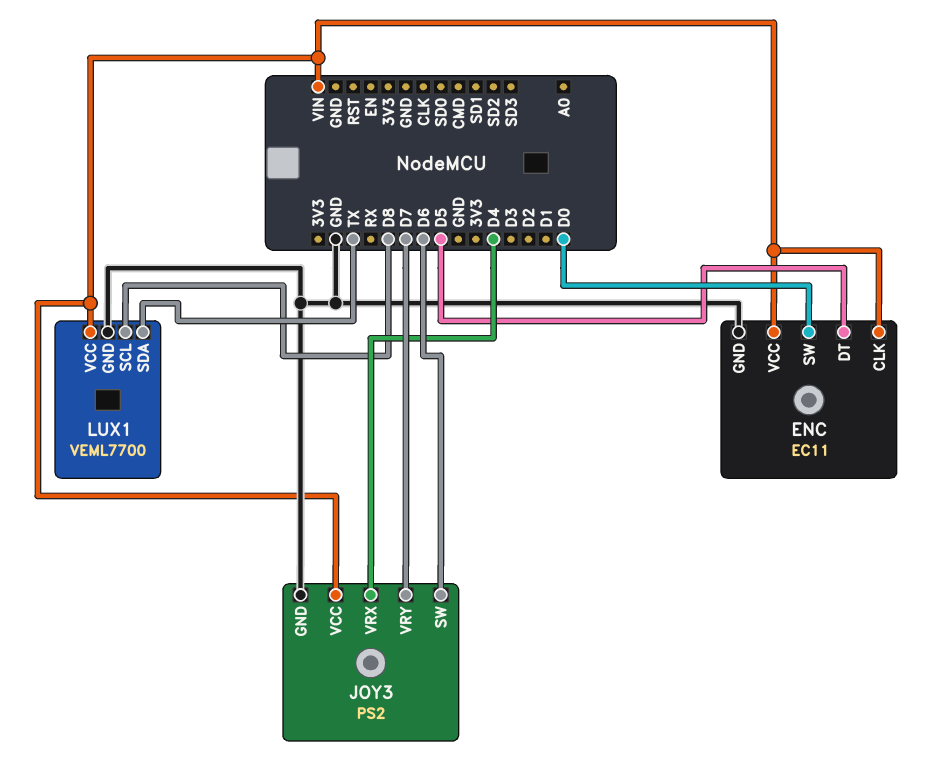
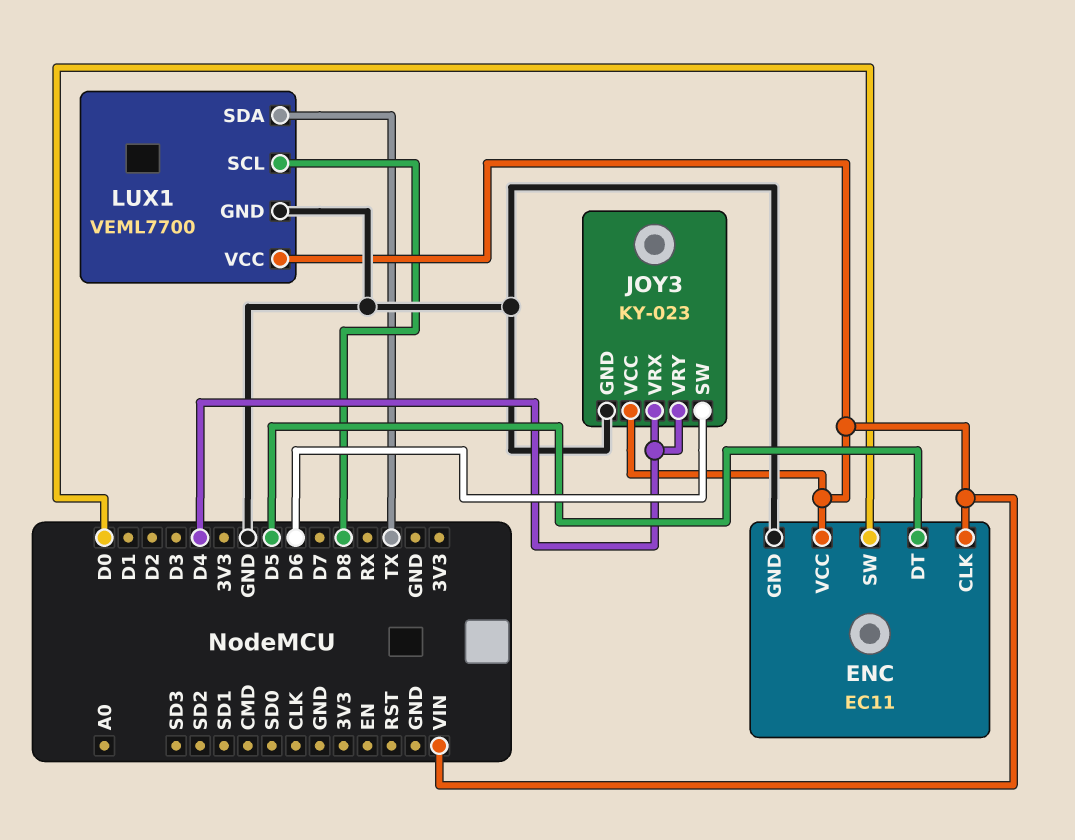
JOY3: PS2 -> KY-023
JOY3 pin VRY: D7 -> D4

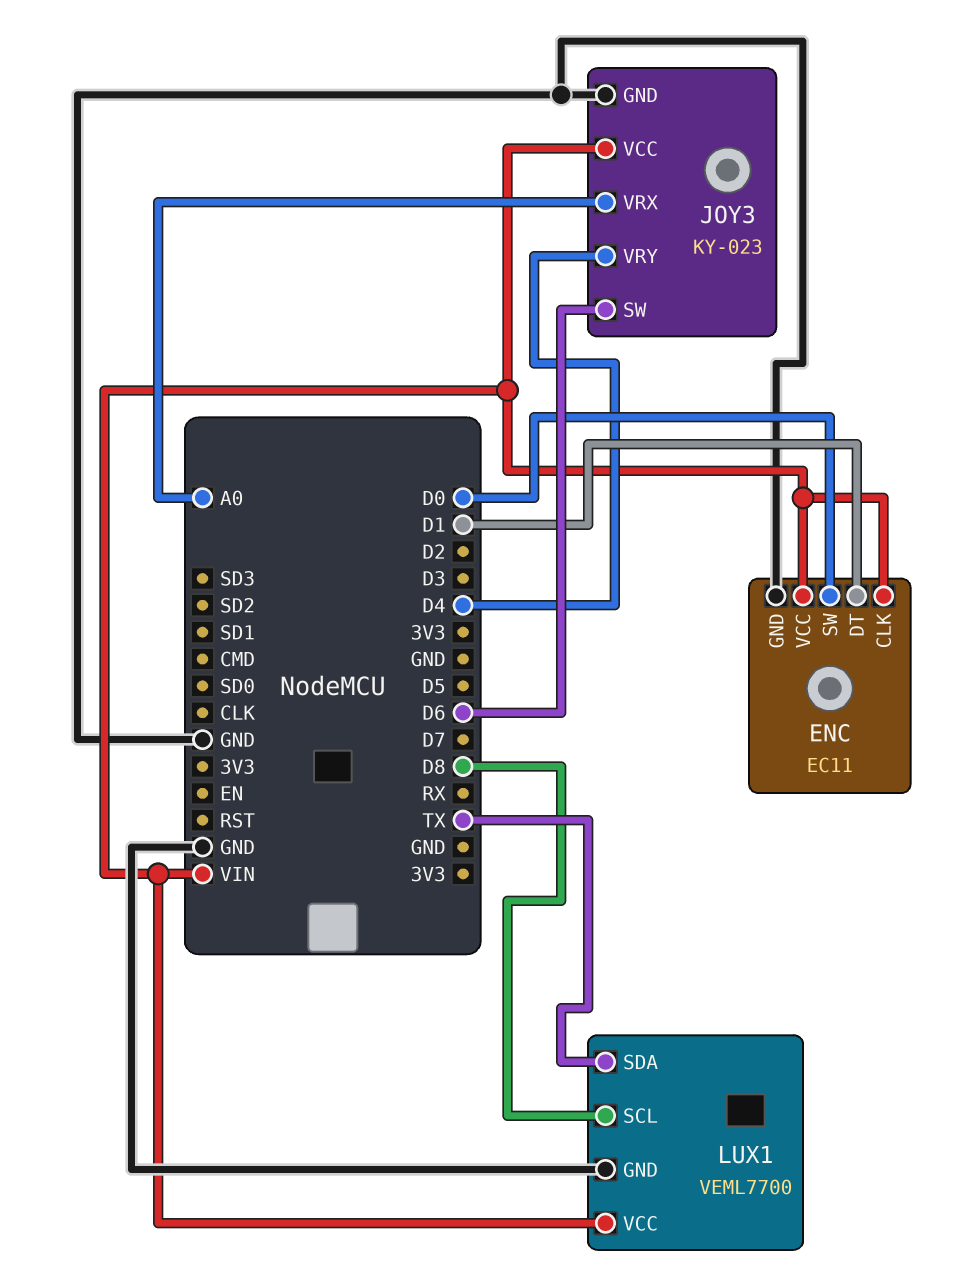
ENC pin DT: D5 -> D1
JOY3 pin VRX: D4 -> A0

